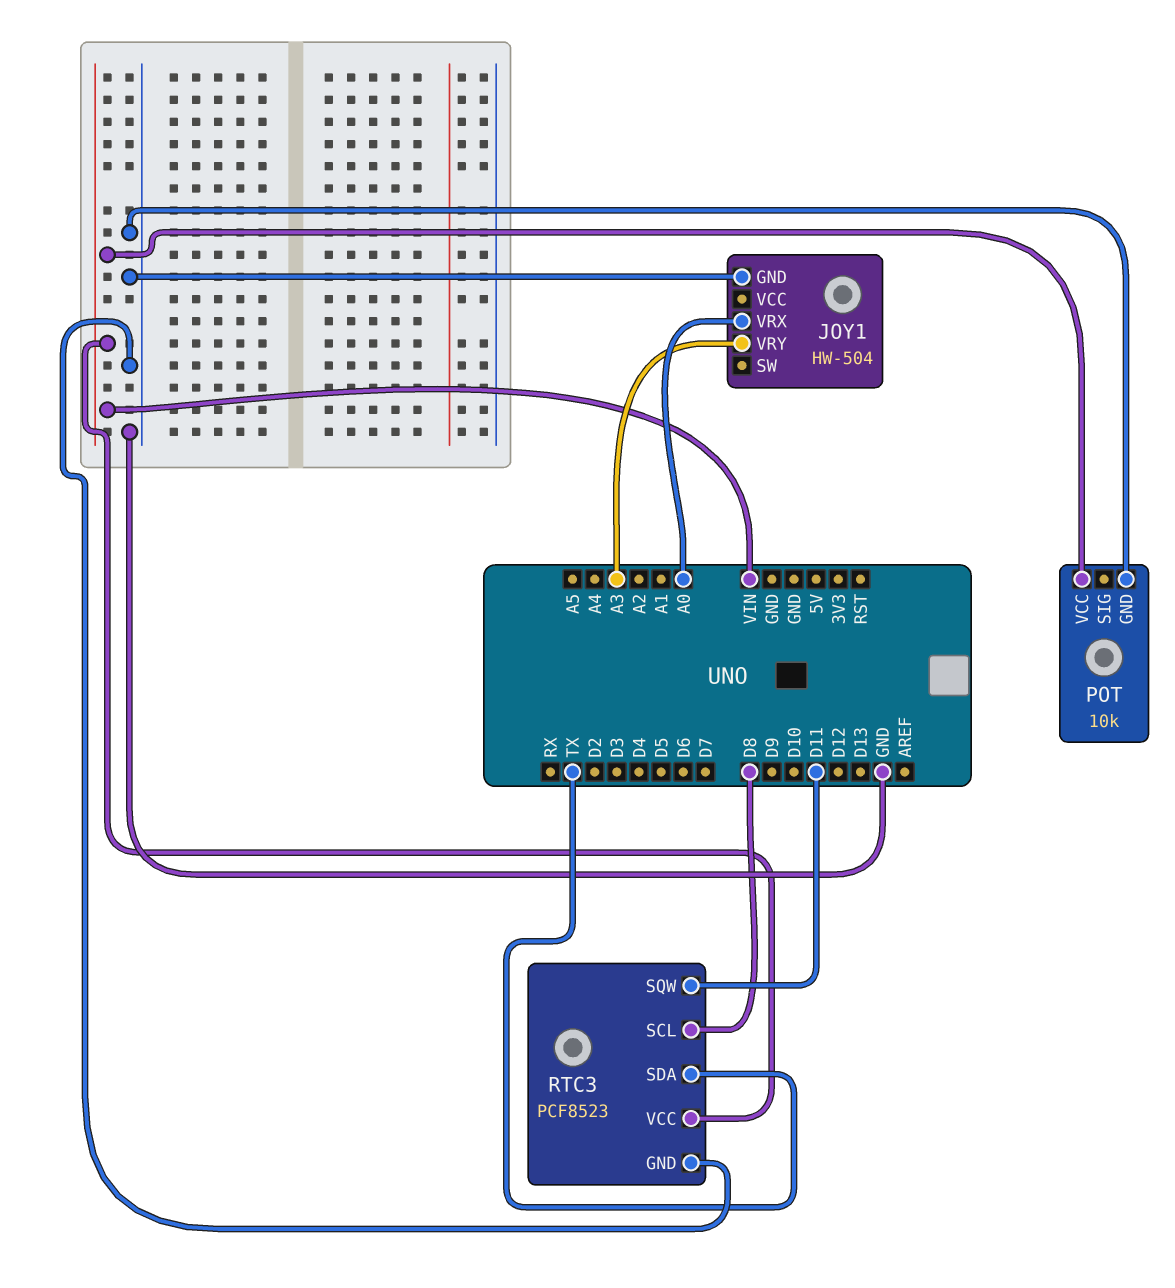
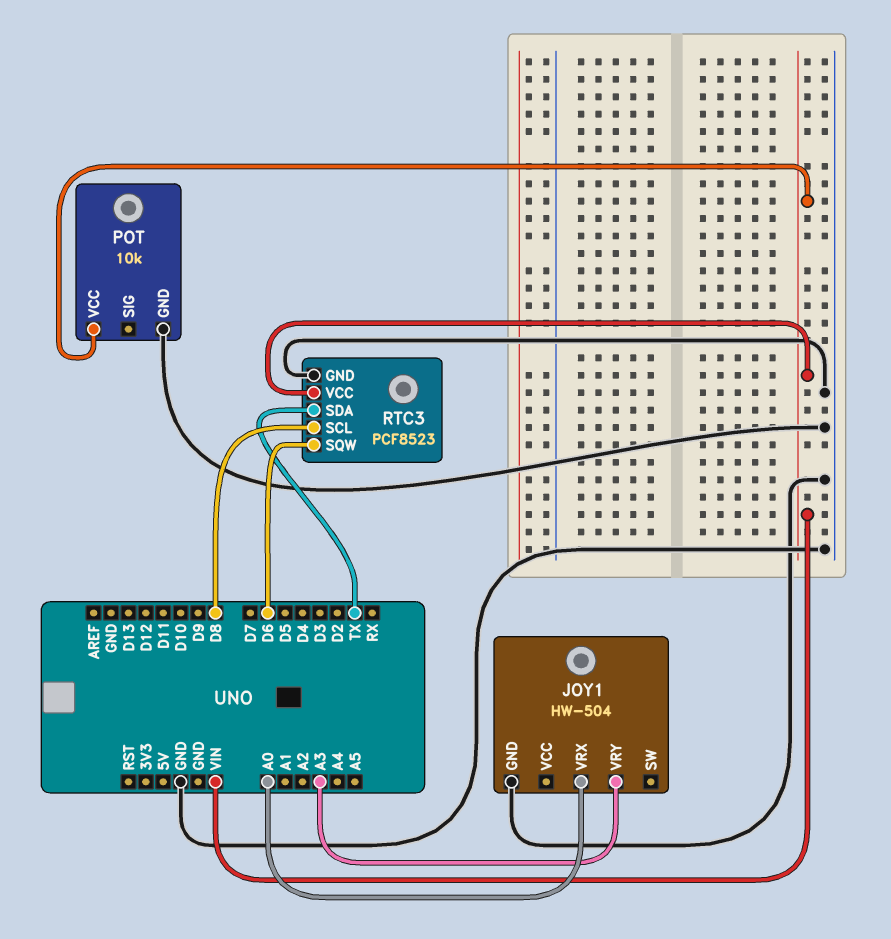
RTC3 pin SQW: D11 -> D6

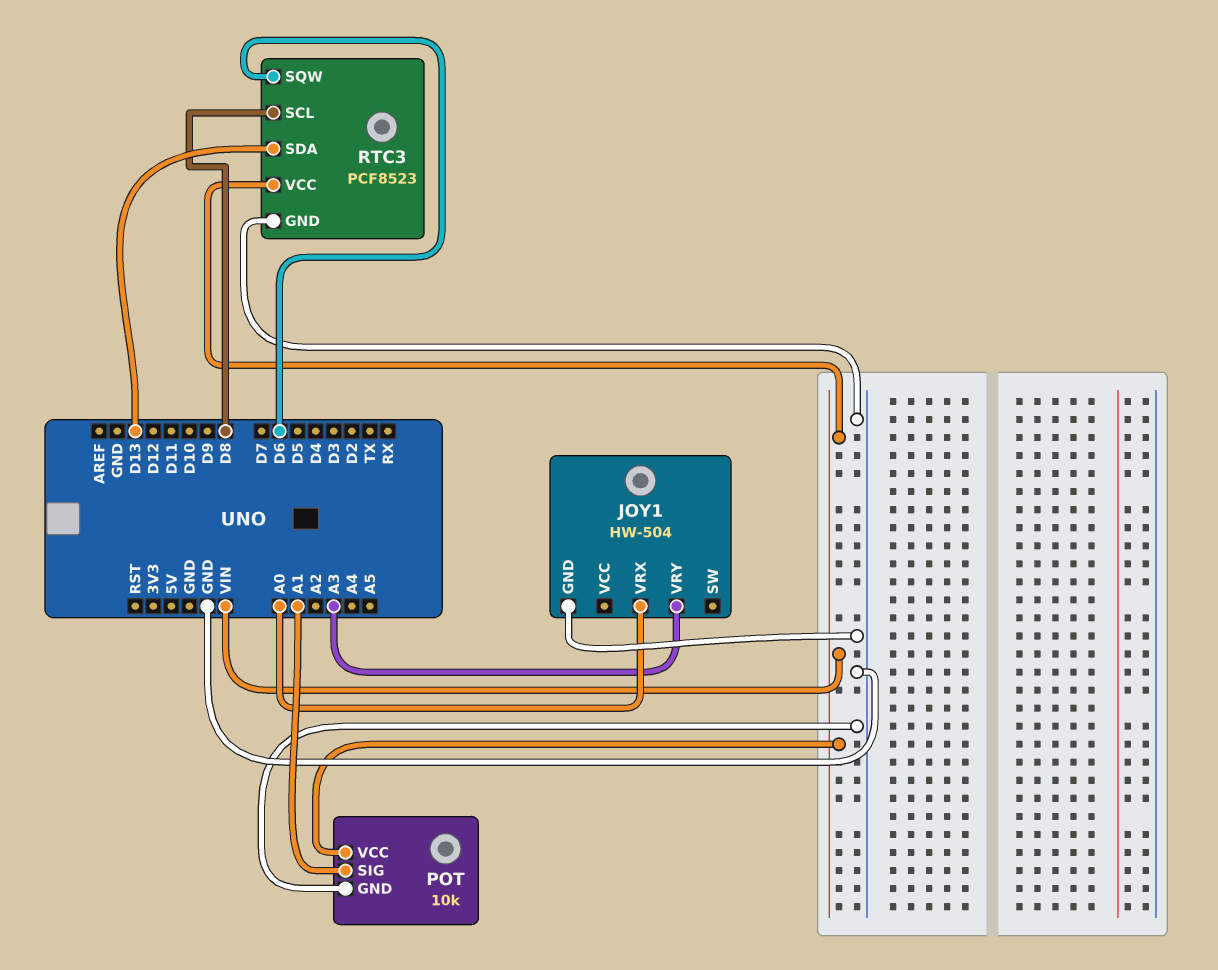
POT pin SIG: none -> A1
RTC3 pin SDA: TX -> D13

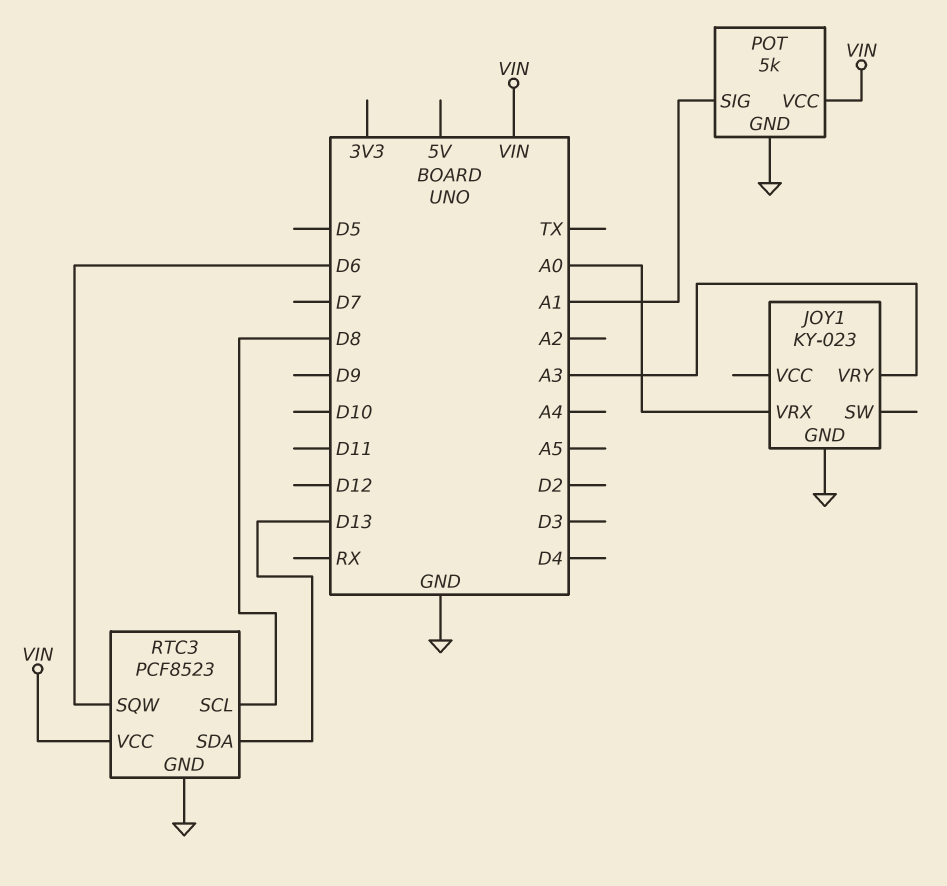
JOY1: HW-504 -> KY-023
POT: 10k -> 5k

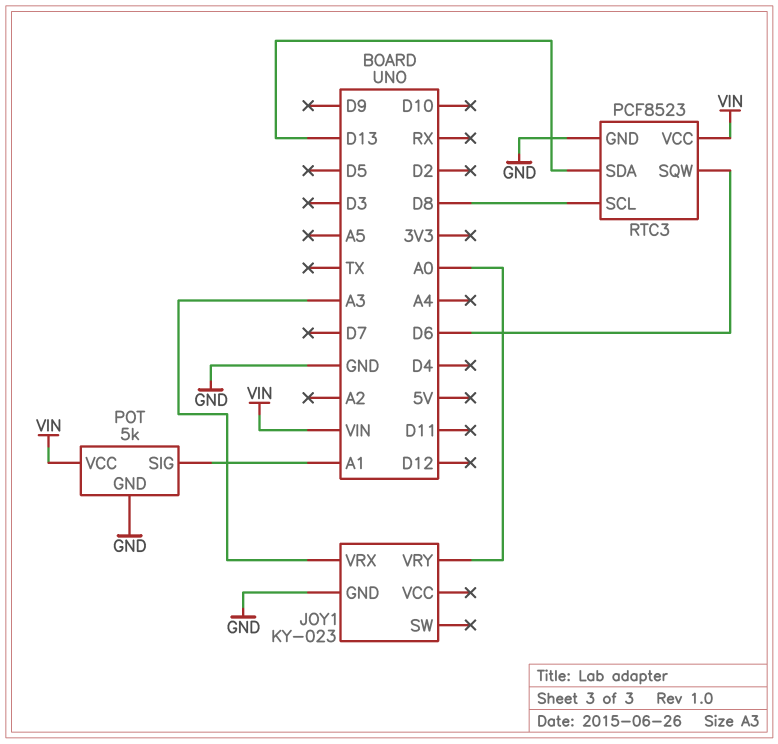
JOY1 pin VRX: A0 -> A3
JOY1 pin VRY: A3 -> A0

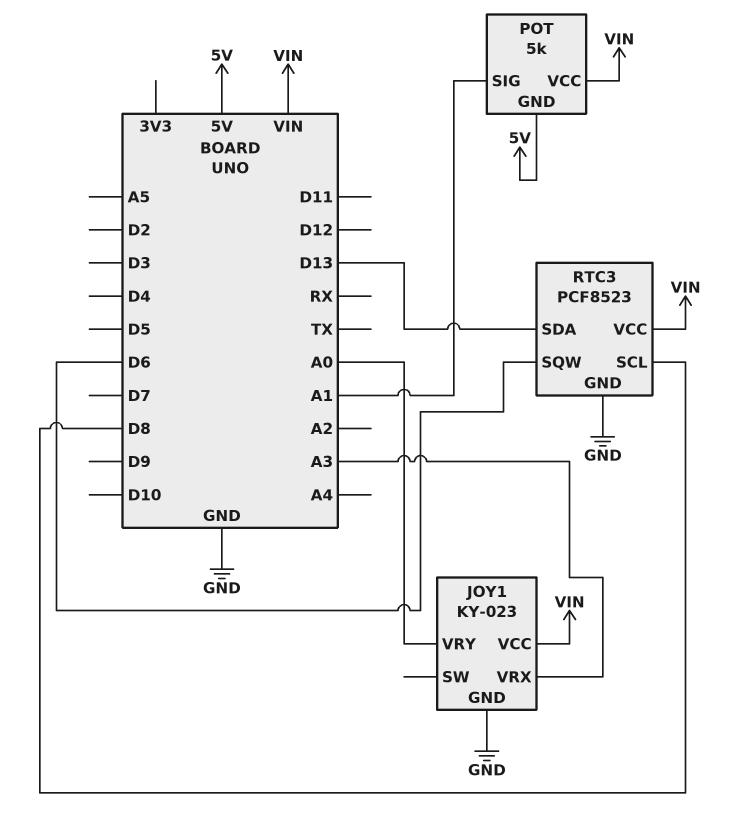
JOY1 pin VCC: none -> VIN
POT pin GND: GND -> 5V

